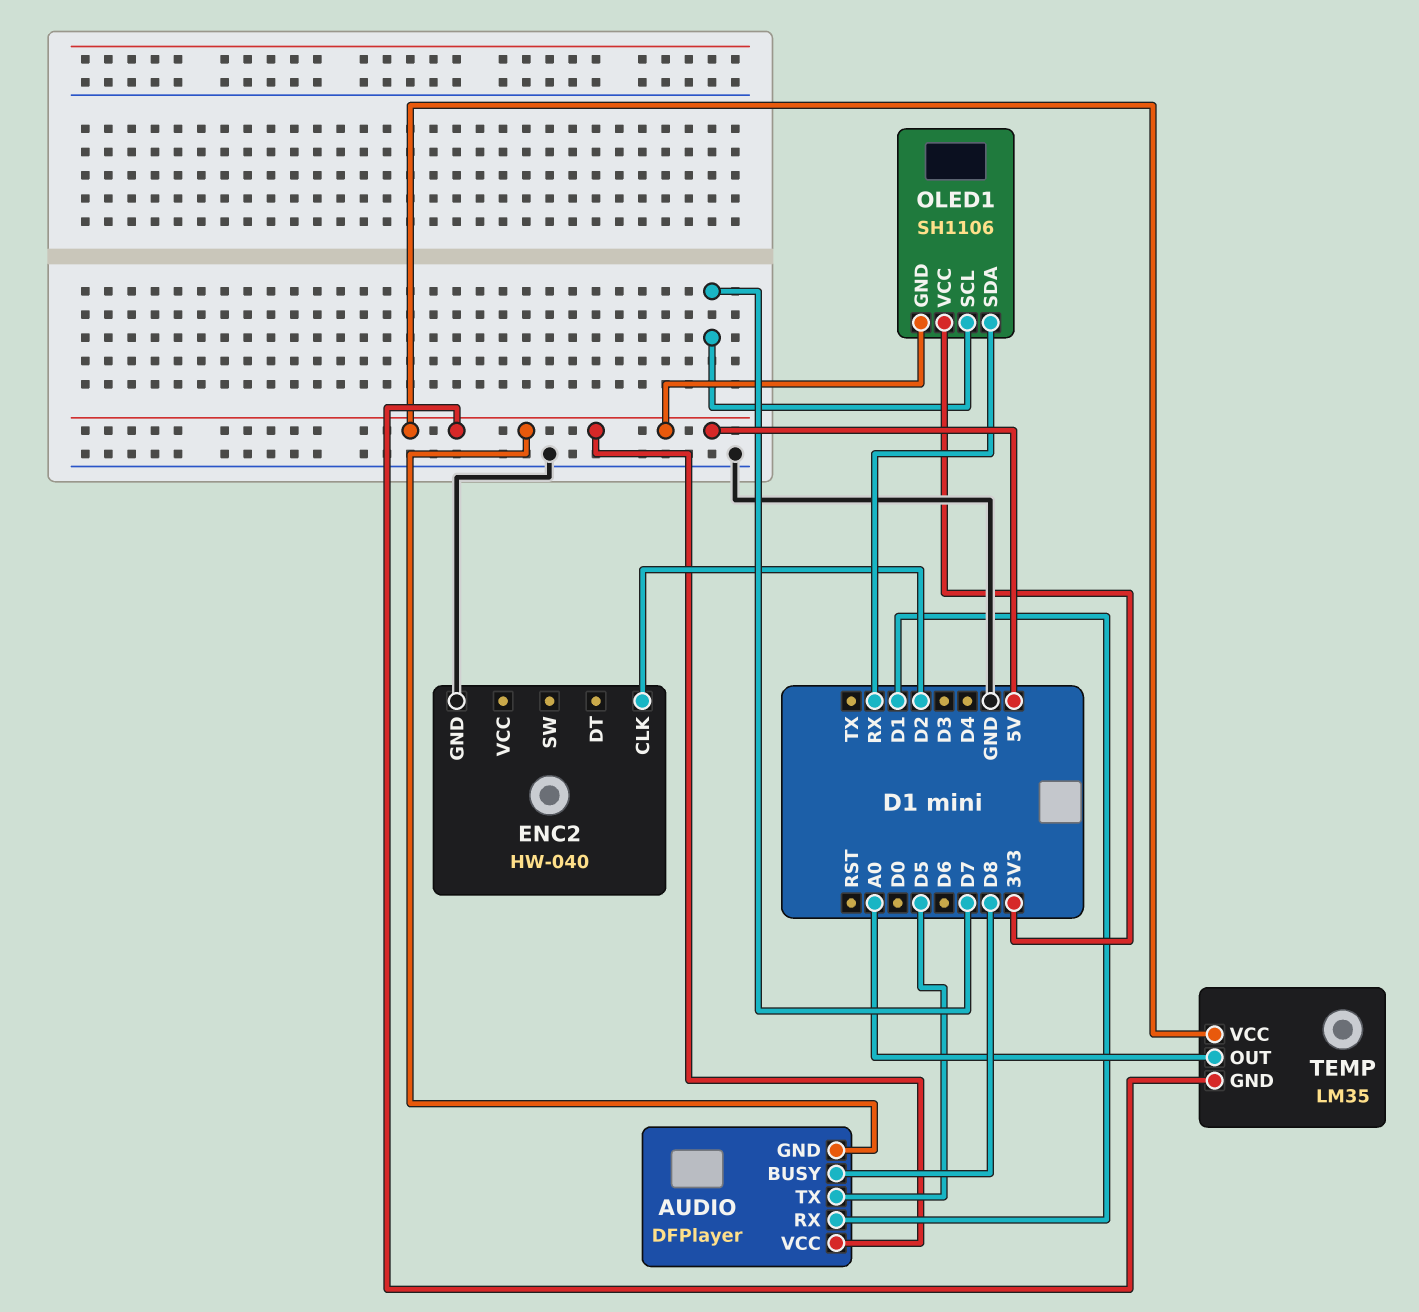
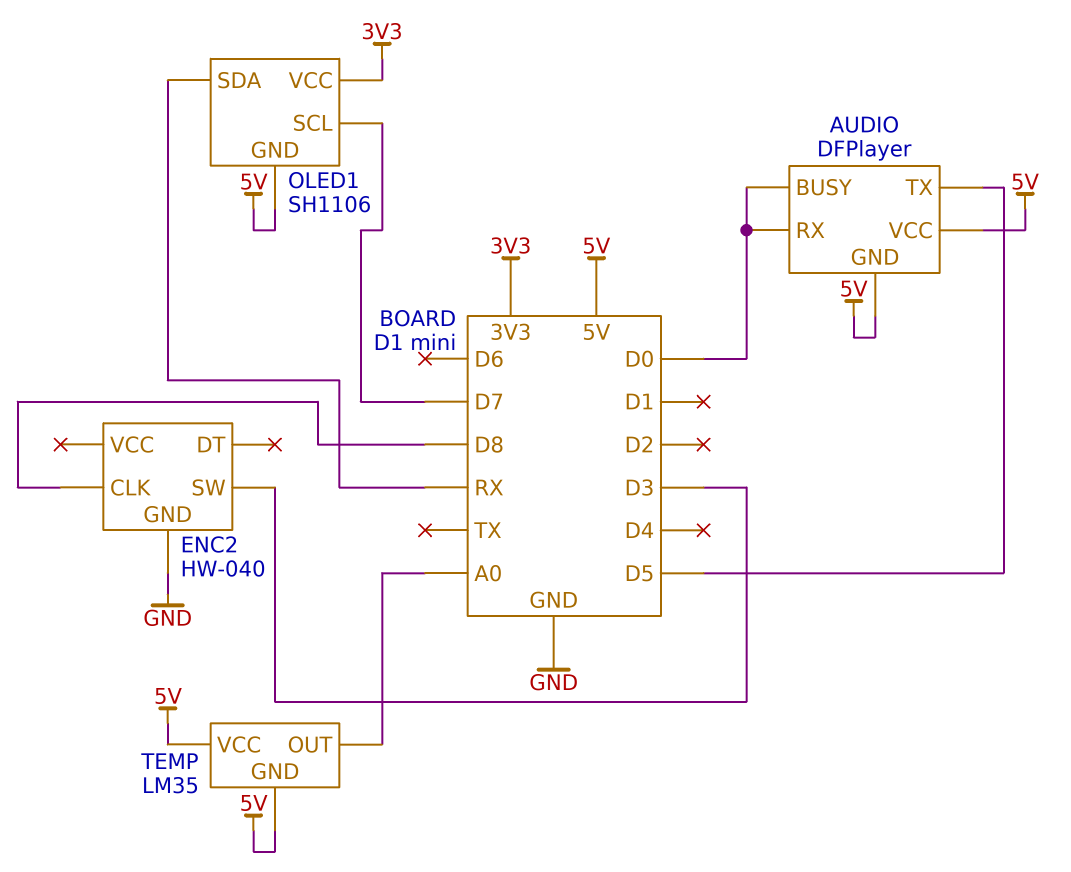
AUDIO pin BUSY: D8 -> D0
AUDIO pin RX: D1 -> D0
ENC2 pin CLK: D2 -> D8
ENC2 pin SW: none -> D3

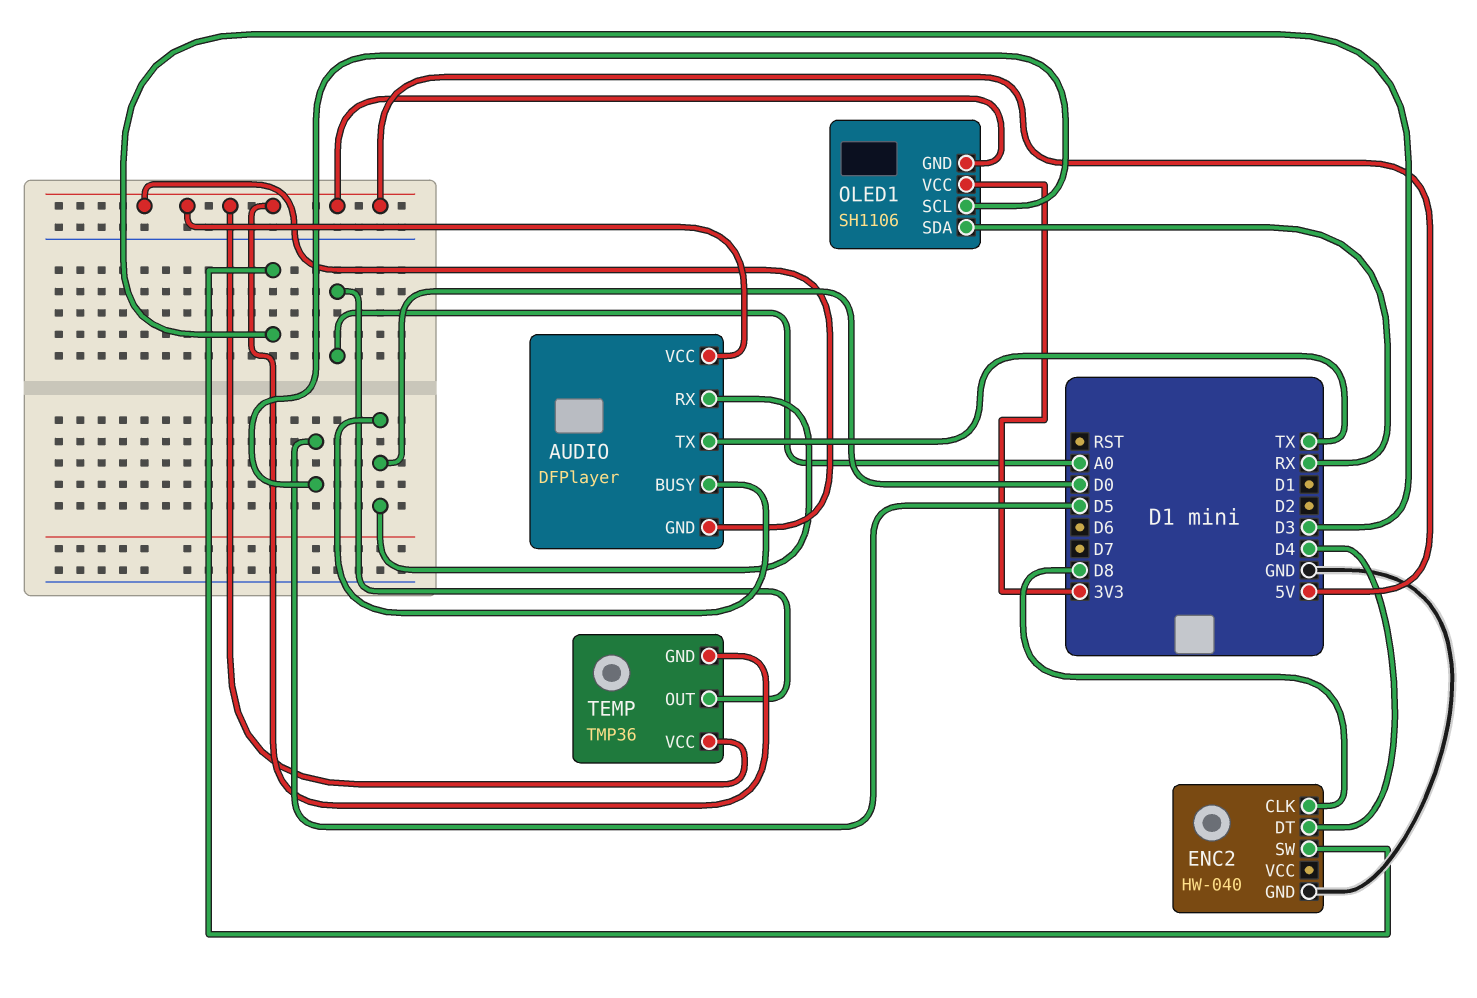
AUDIO pin TX: D5 -> TX
ENC2 pin DT: none -> D4
OLED1 pin SCL: D7 -> D5
TEMP: LM35 -> TMP36

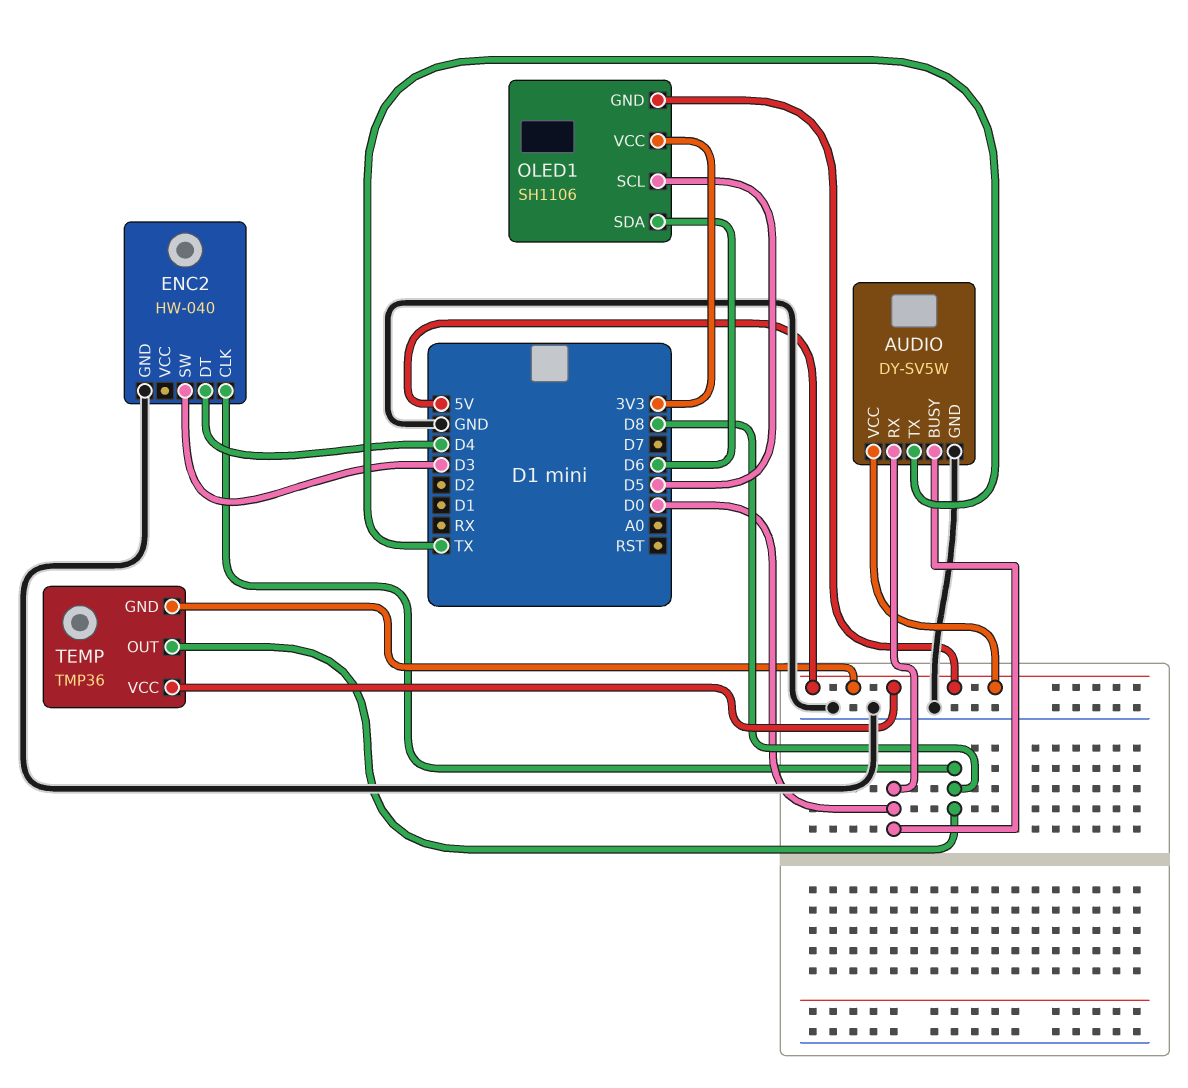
AUDIO: DFPlayer -> DY-SV5W
AUDIO pin GND: 5V -> GND
OLED1 pin SDA: RX -> D6
TEMP pin OUT: A0 -> D8

